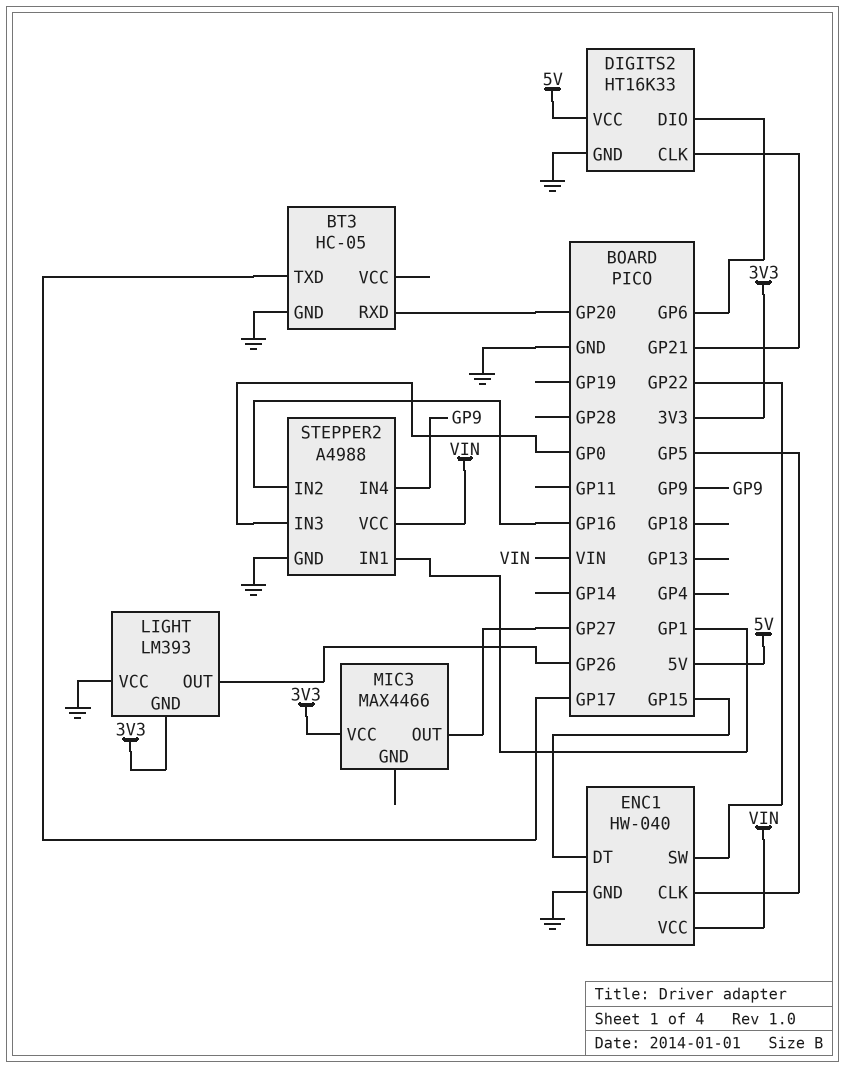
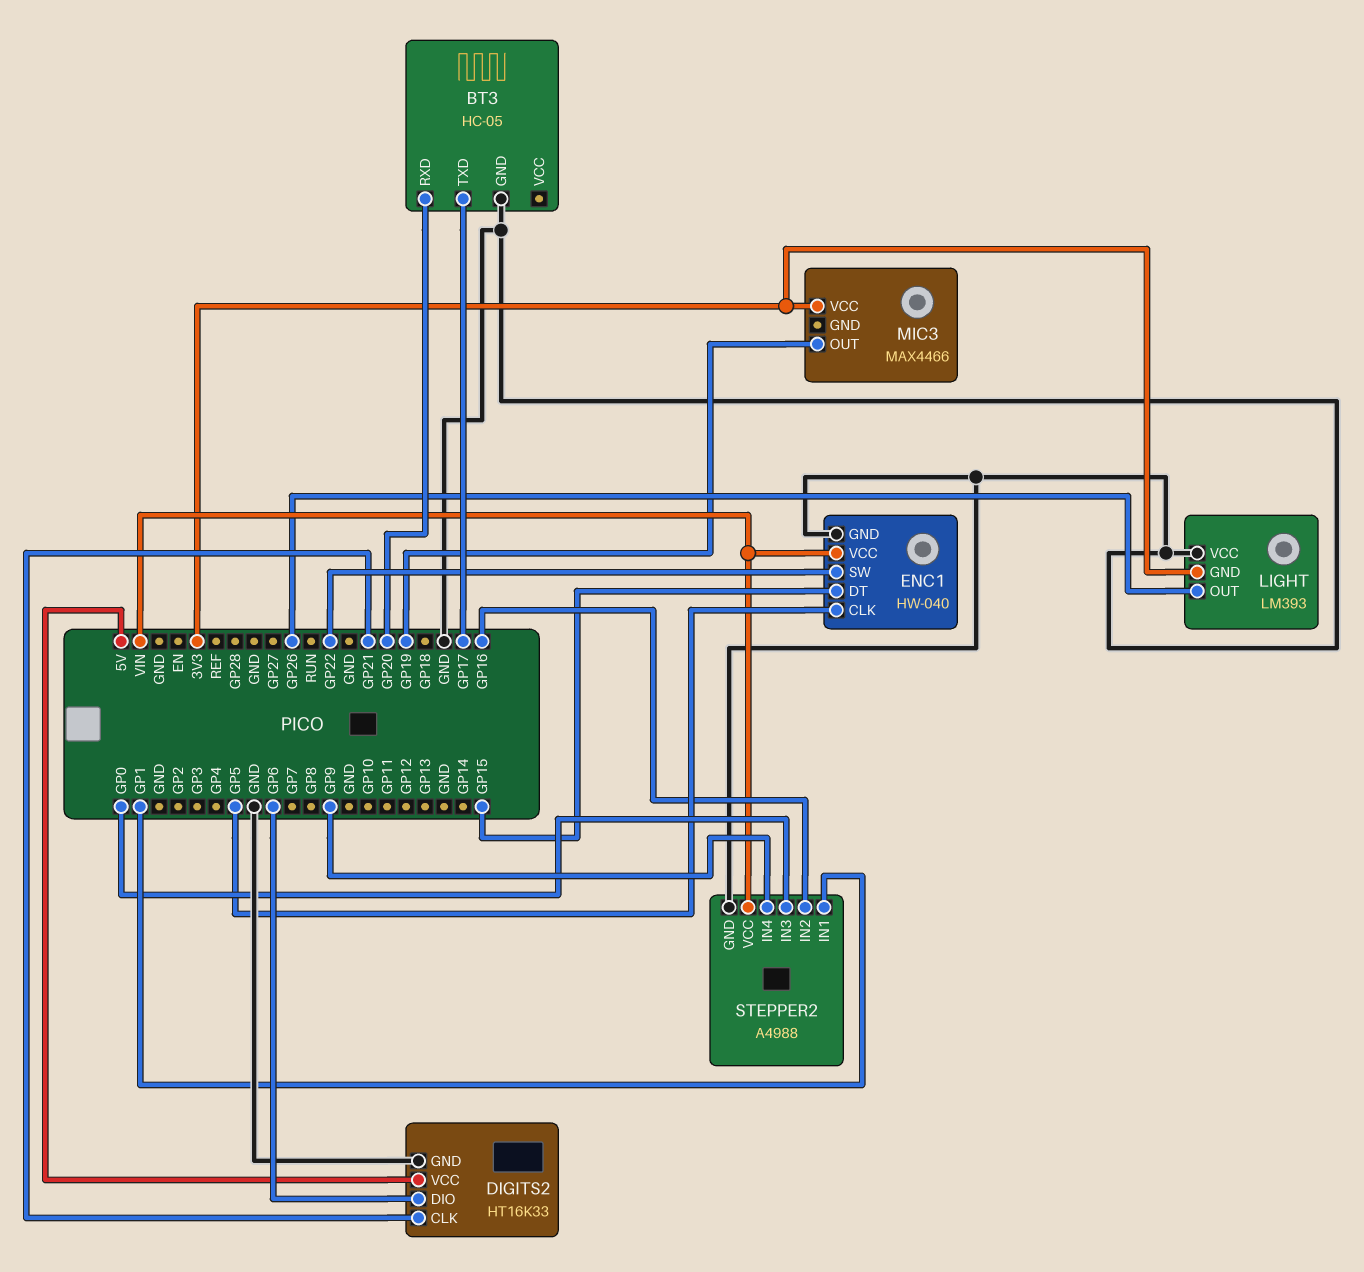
MIC3 pin OUT: GP27 -> GP19

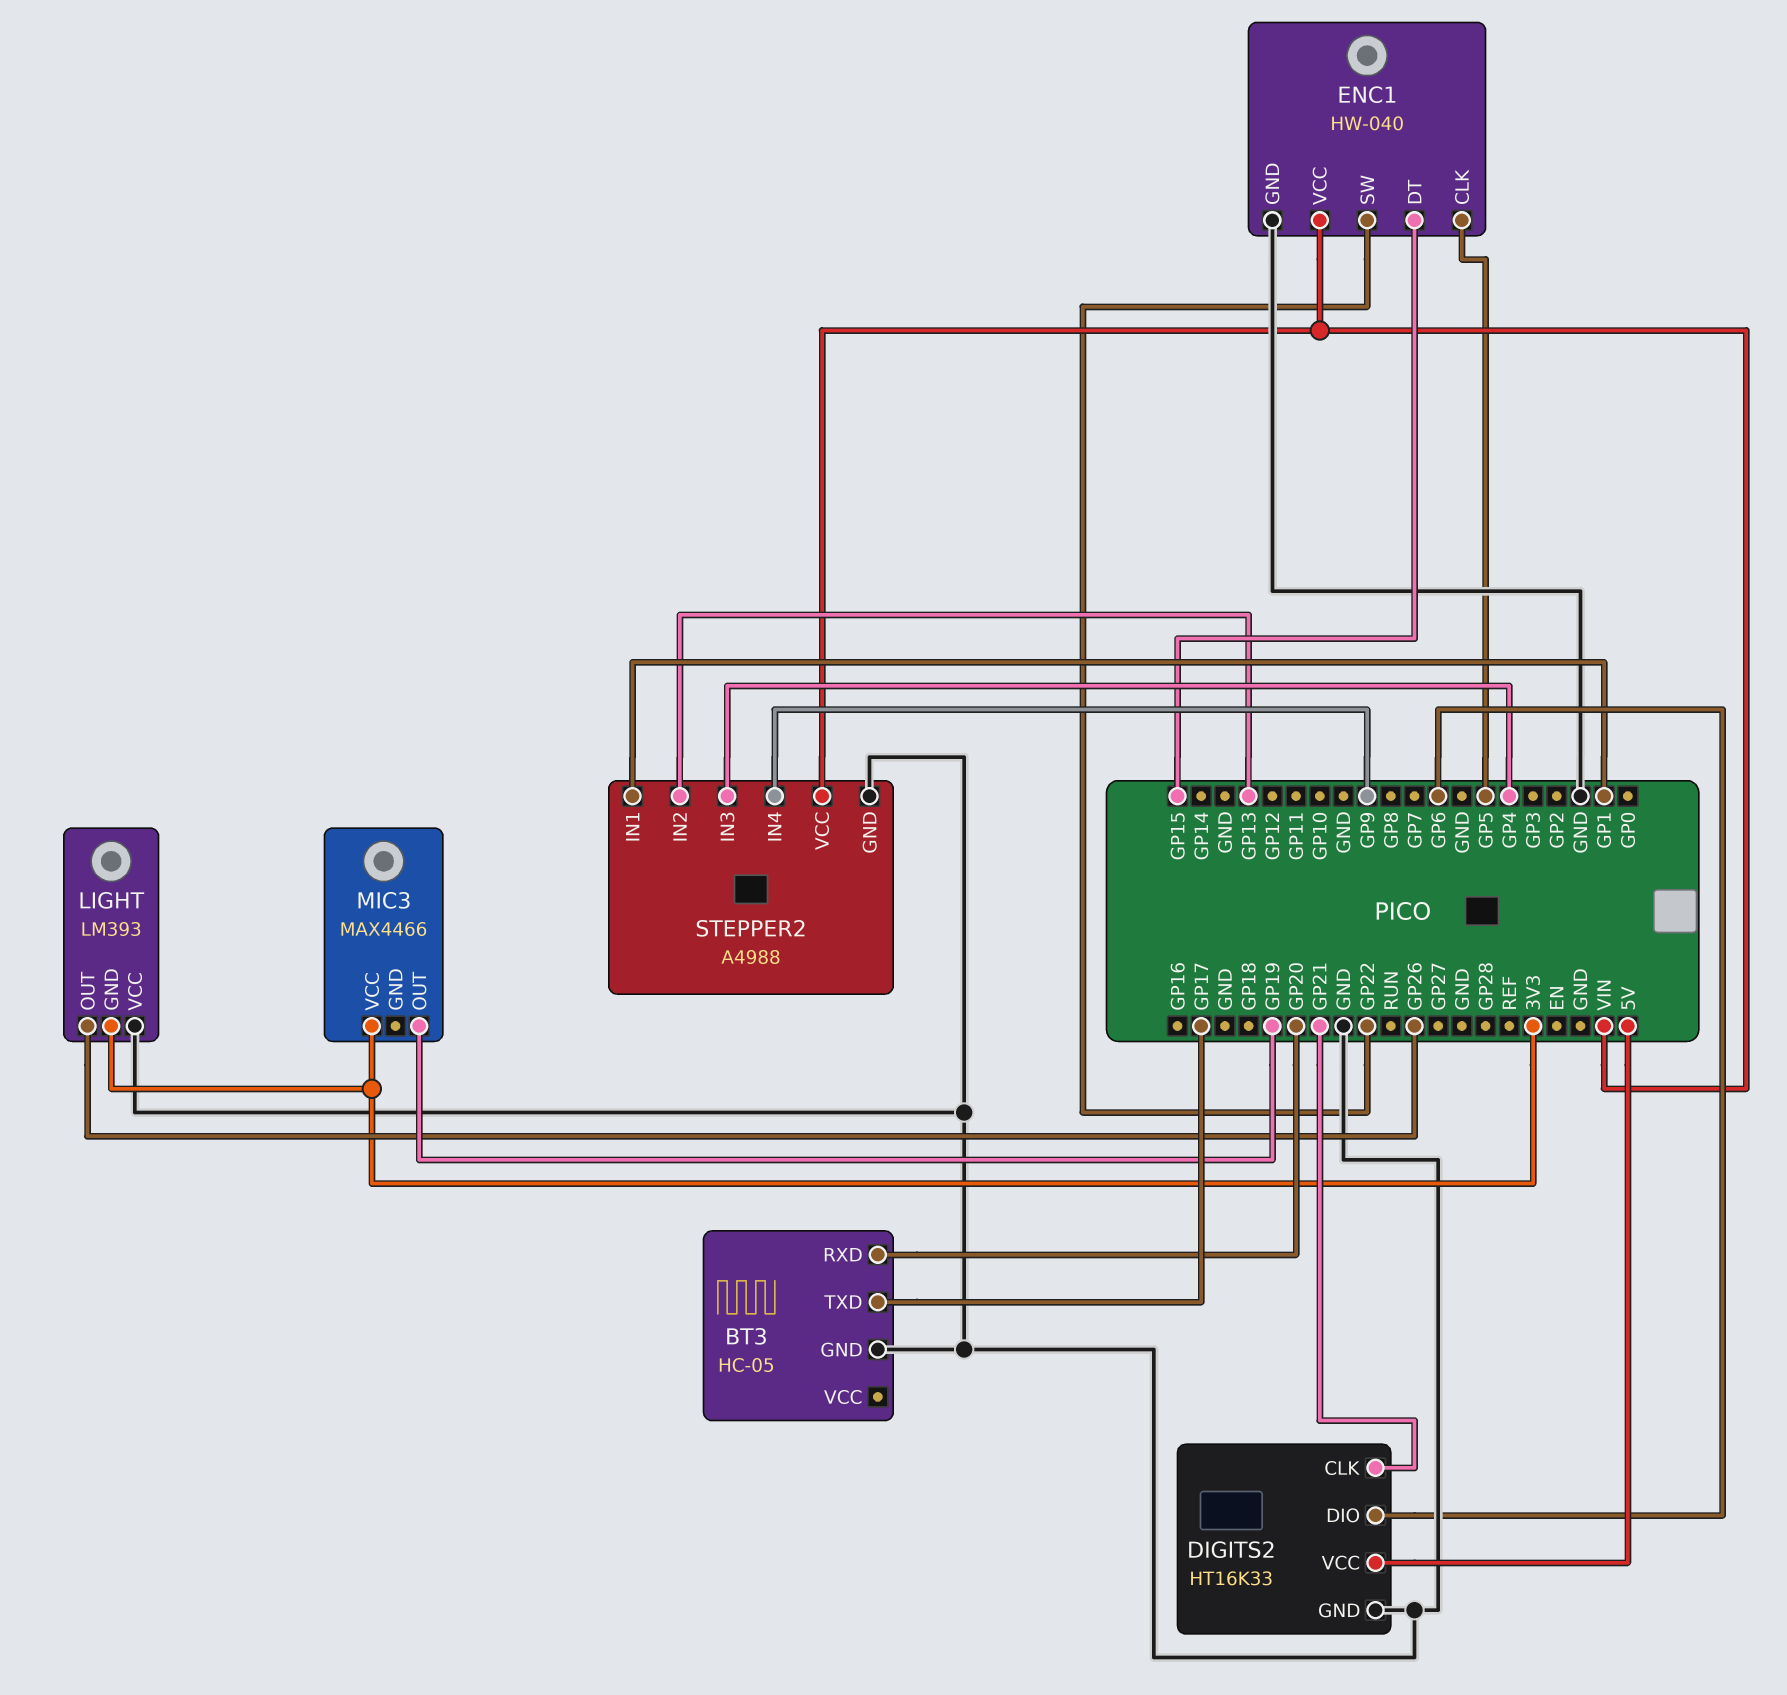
STEPPER2 pin IN2: GP16 -> GP13
STEPPER2 pin IN3: GP0 -> GP4

